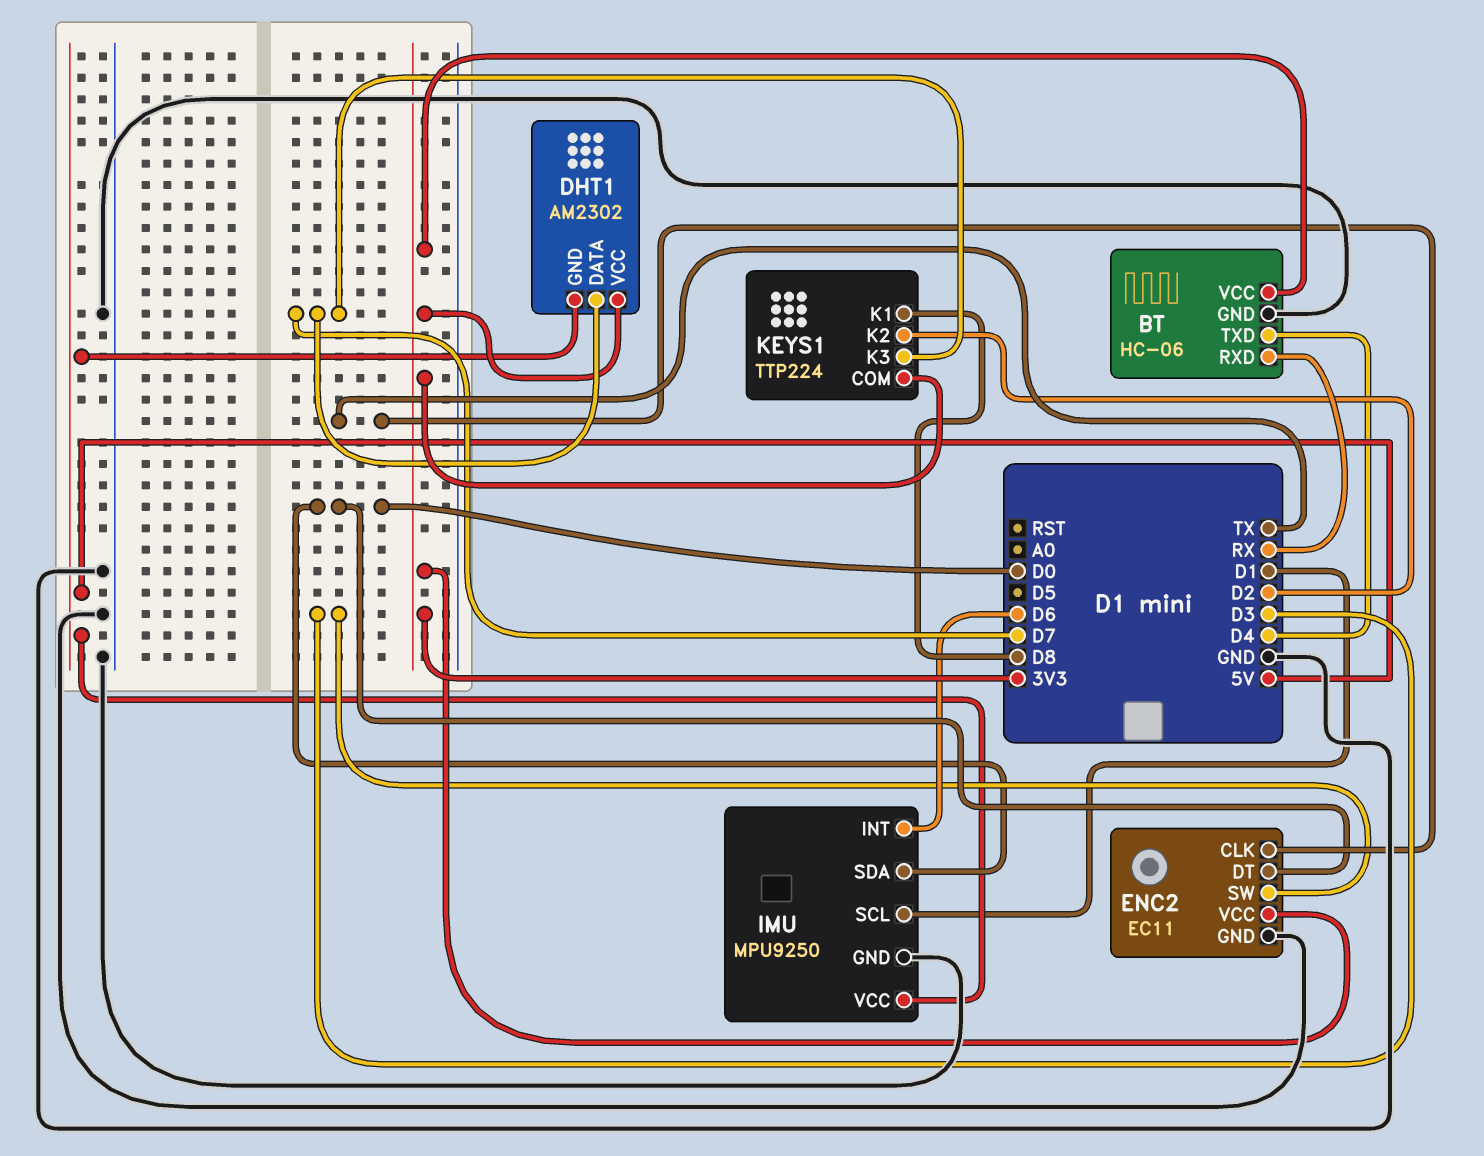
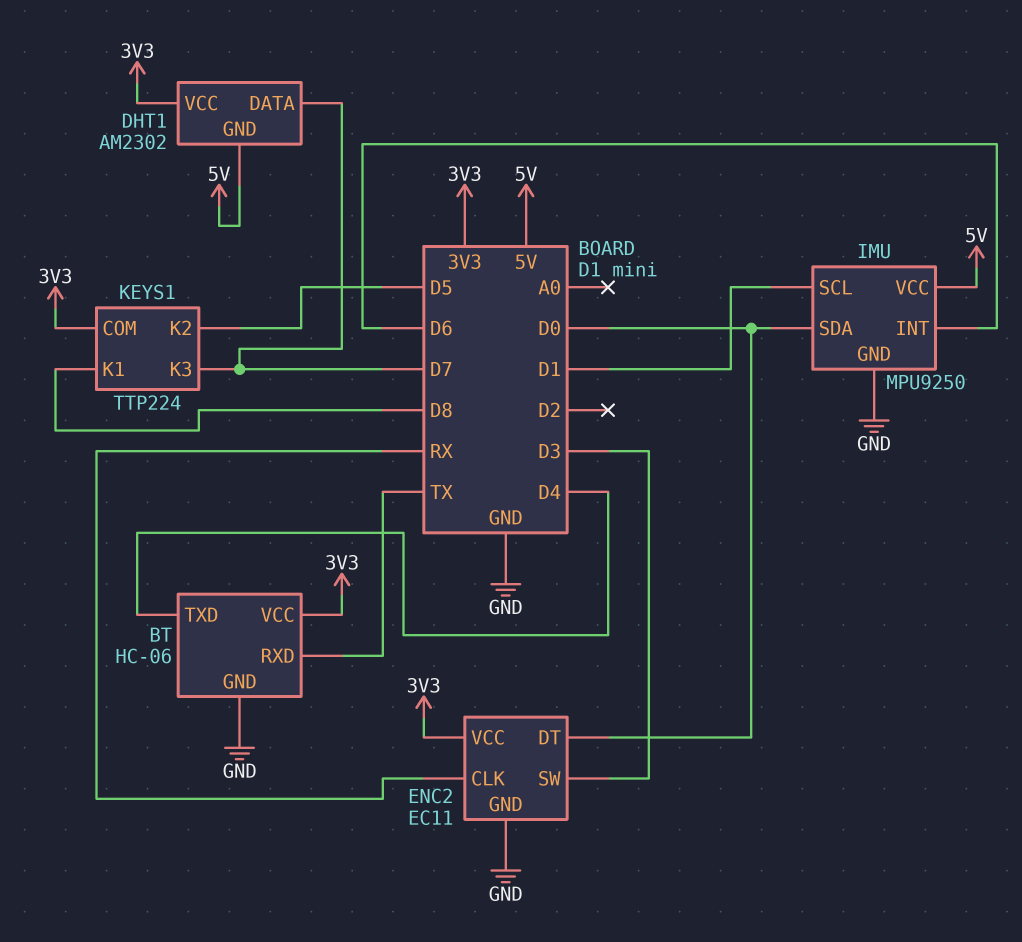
BT pin RXD: RX -> TX
ENC2 pin CLK: TX -> RX
KEYS1 pin K2: D2 -> D5

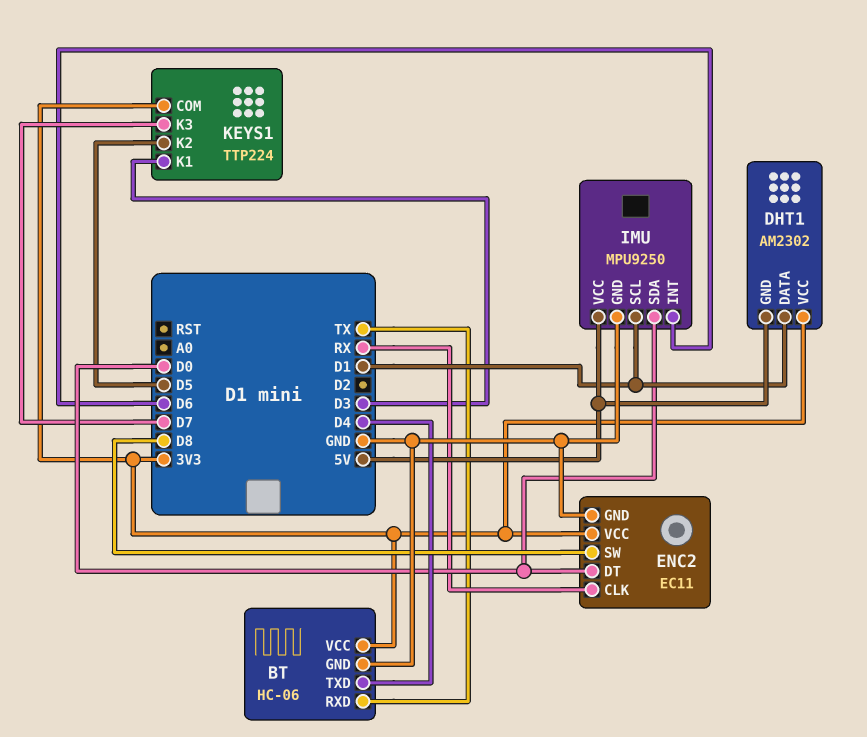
DHT1 pin DATA: D7 -> D1
ENC2 pin SW: D3 -> D8
KEYS1 pin K1: D8 -> D3

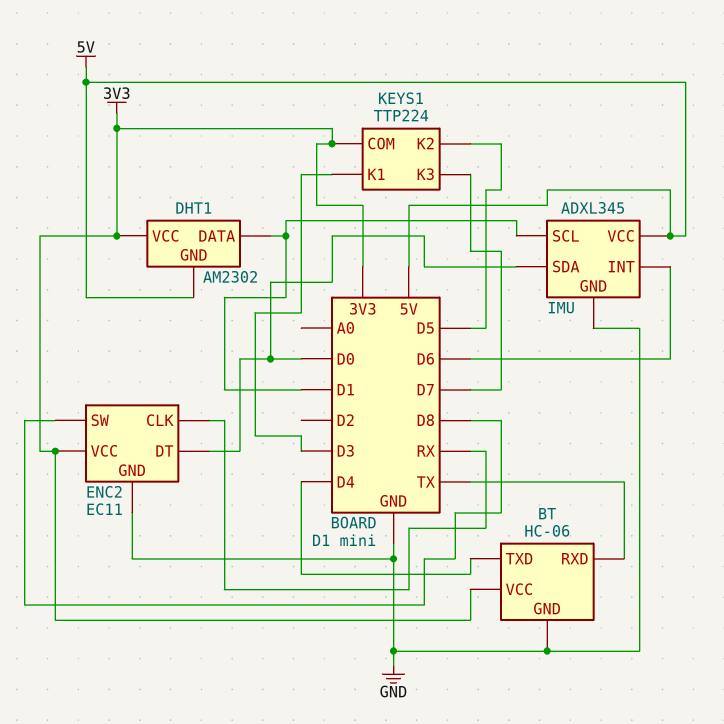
IMU: MPU9250 -> ADXL345

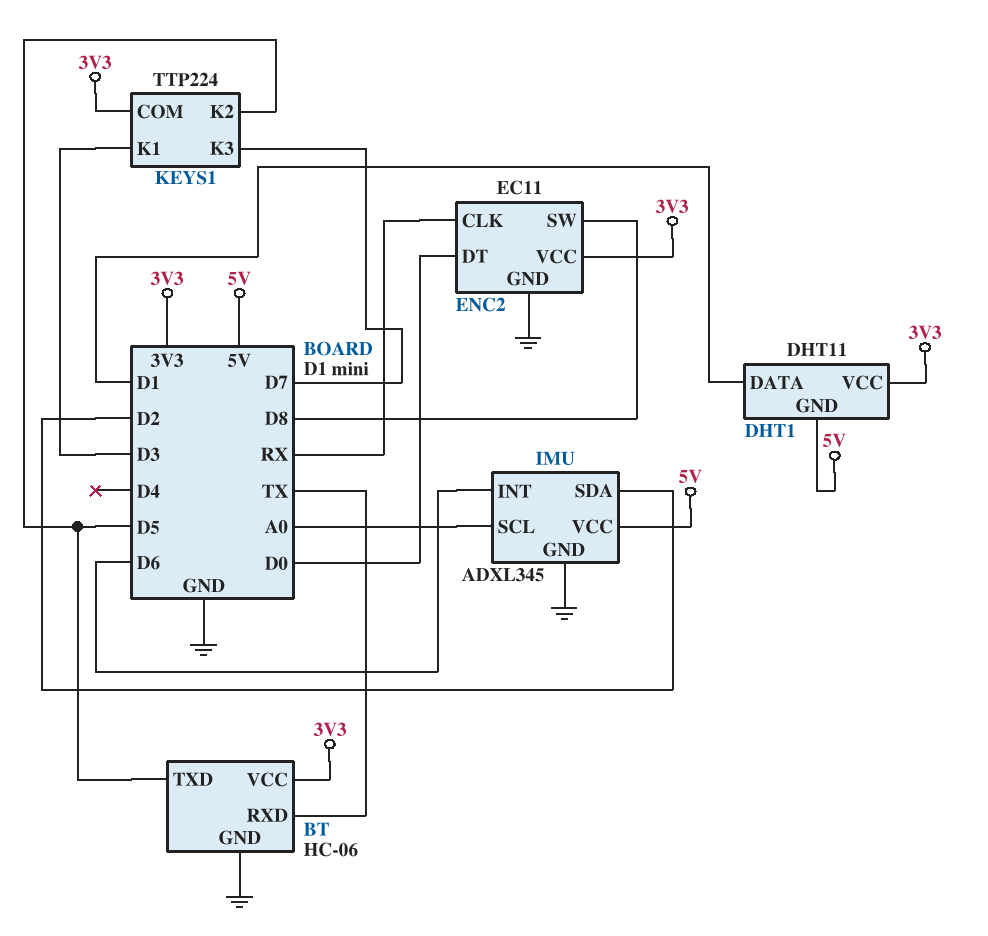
BT pin TXD: D4 -> D5
DHT1: AM2302 -> DHT11
IMU pin SCL: D1 -> A0
IMU pin SDA: D0 -> D2

